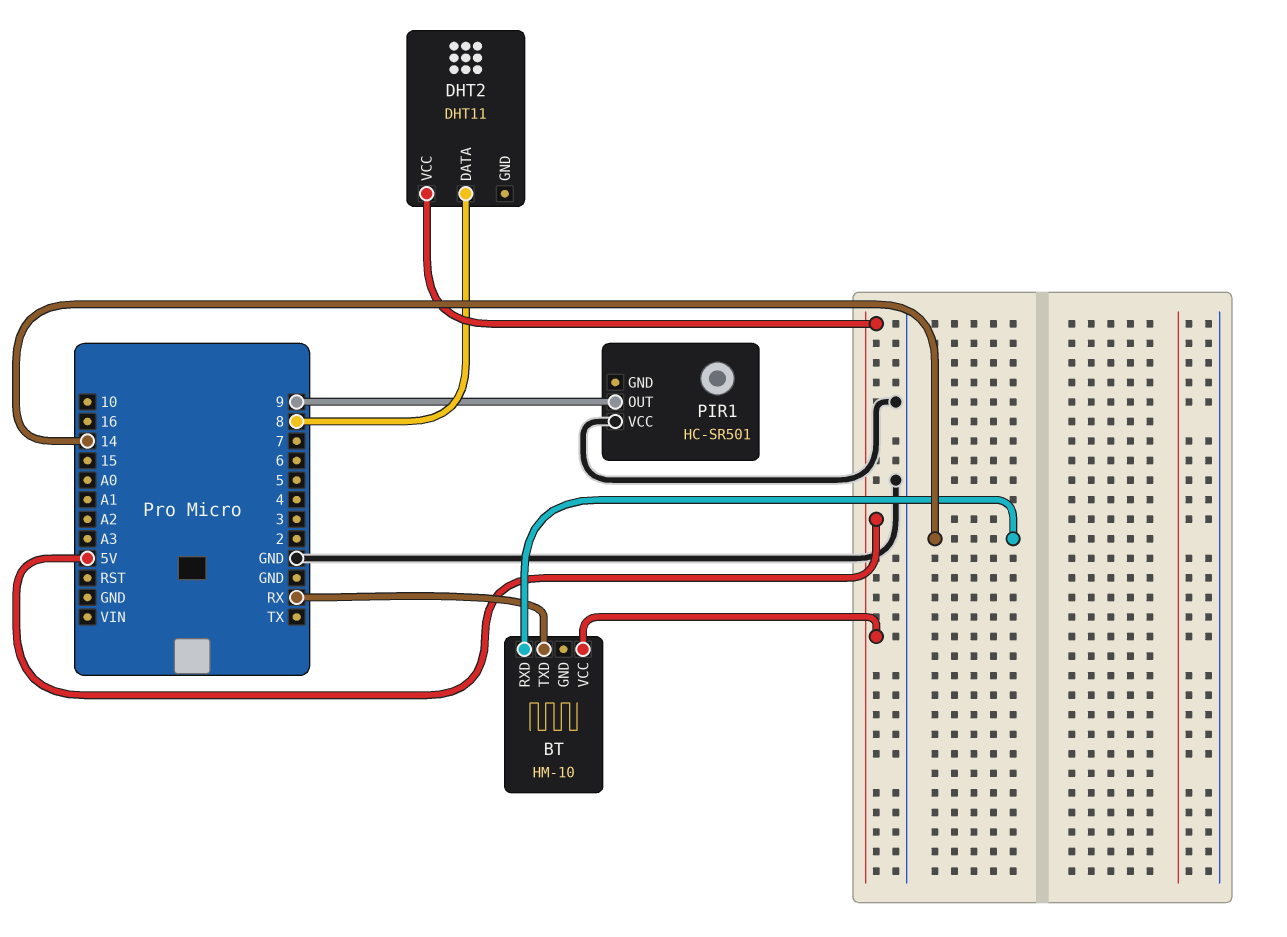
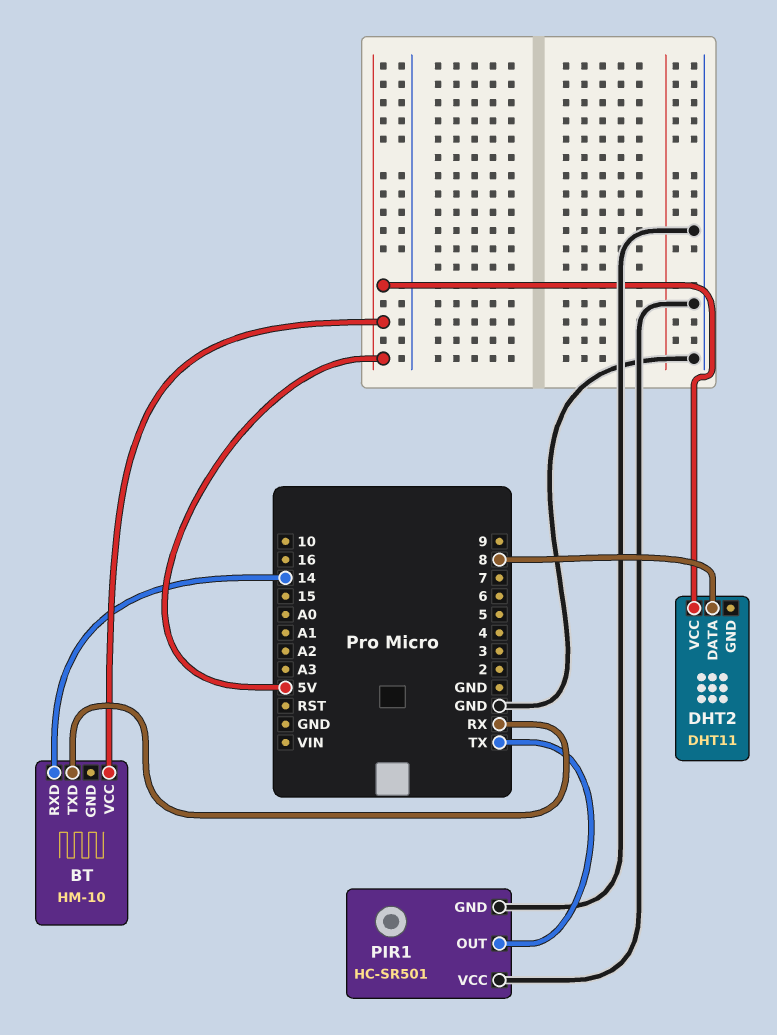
PIR1 pin GND: none -> GND
PIR1 pin OUT: 9 -> TX

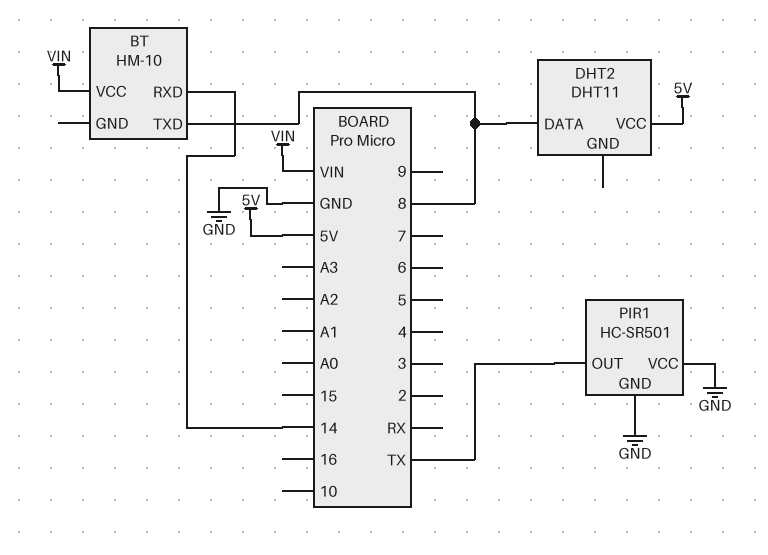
BT pin TXD: RX -> 8
BT pin VCC: 5V -> VIN

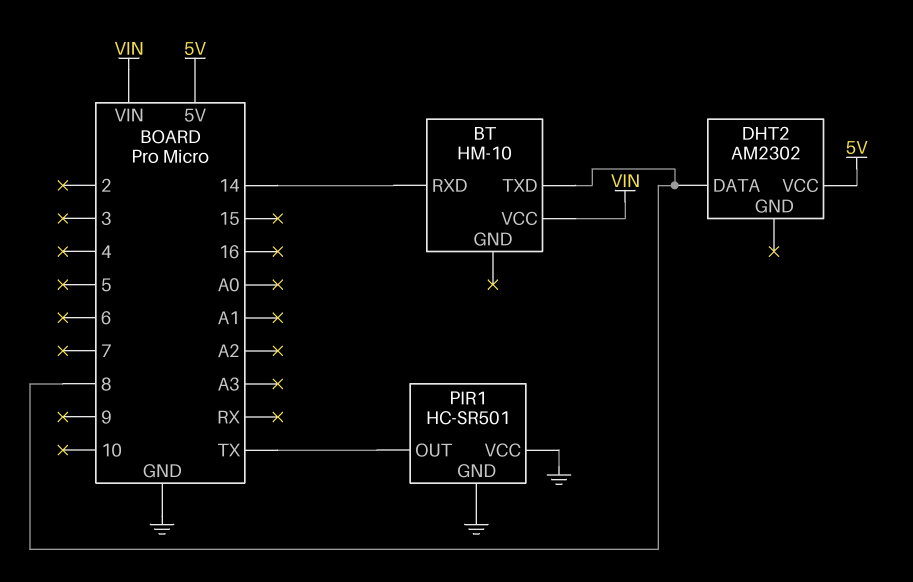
DHT2: DHT11 -> AM2302

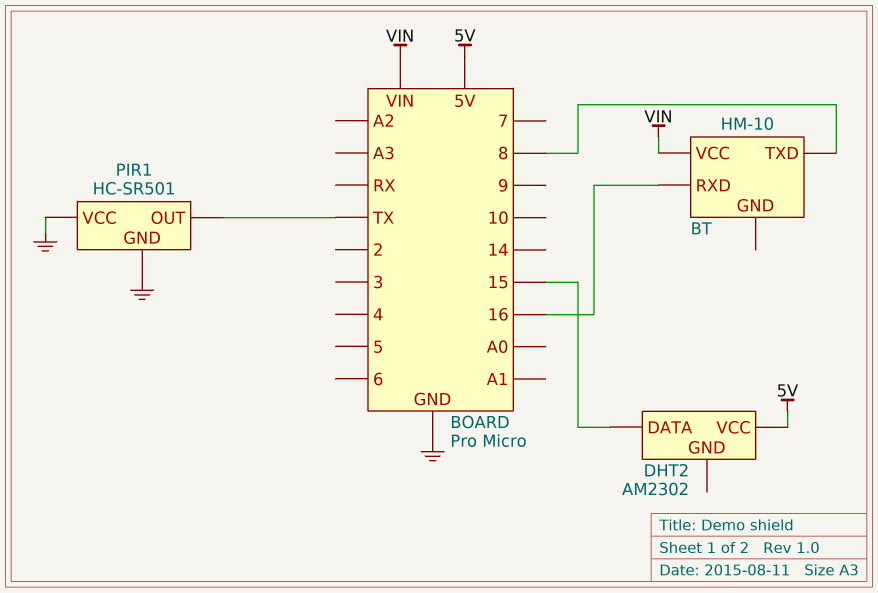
BT pin RXD: 14 -> 16
DHT2 pin DATA: 8 -> 15

